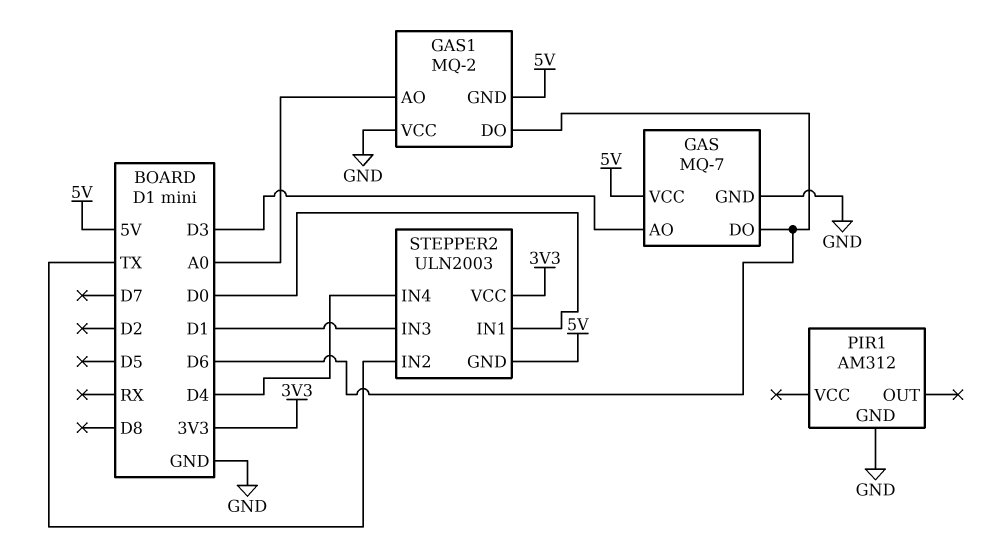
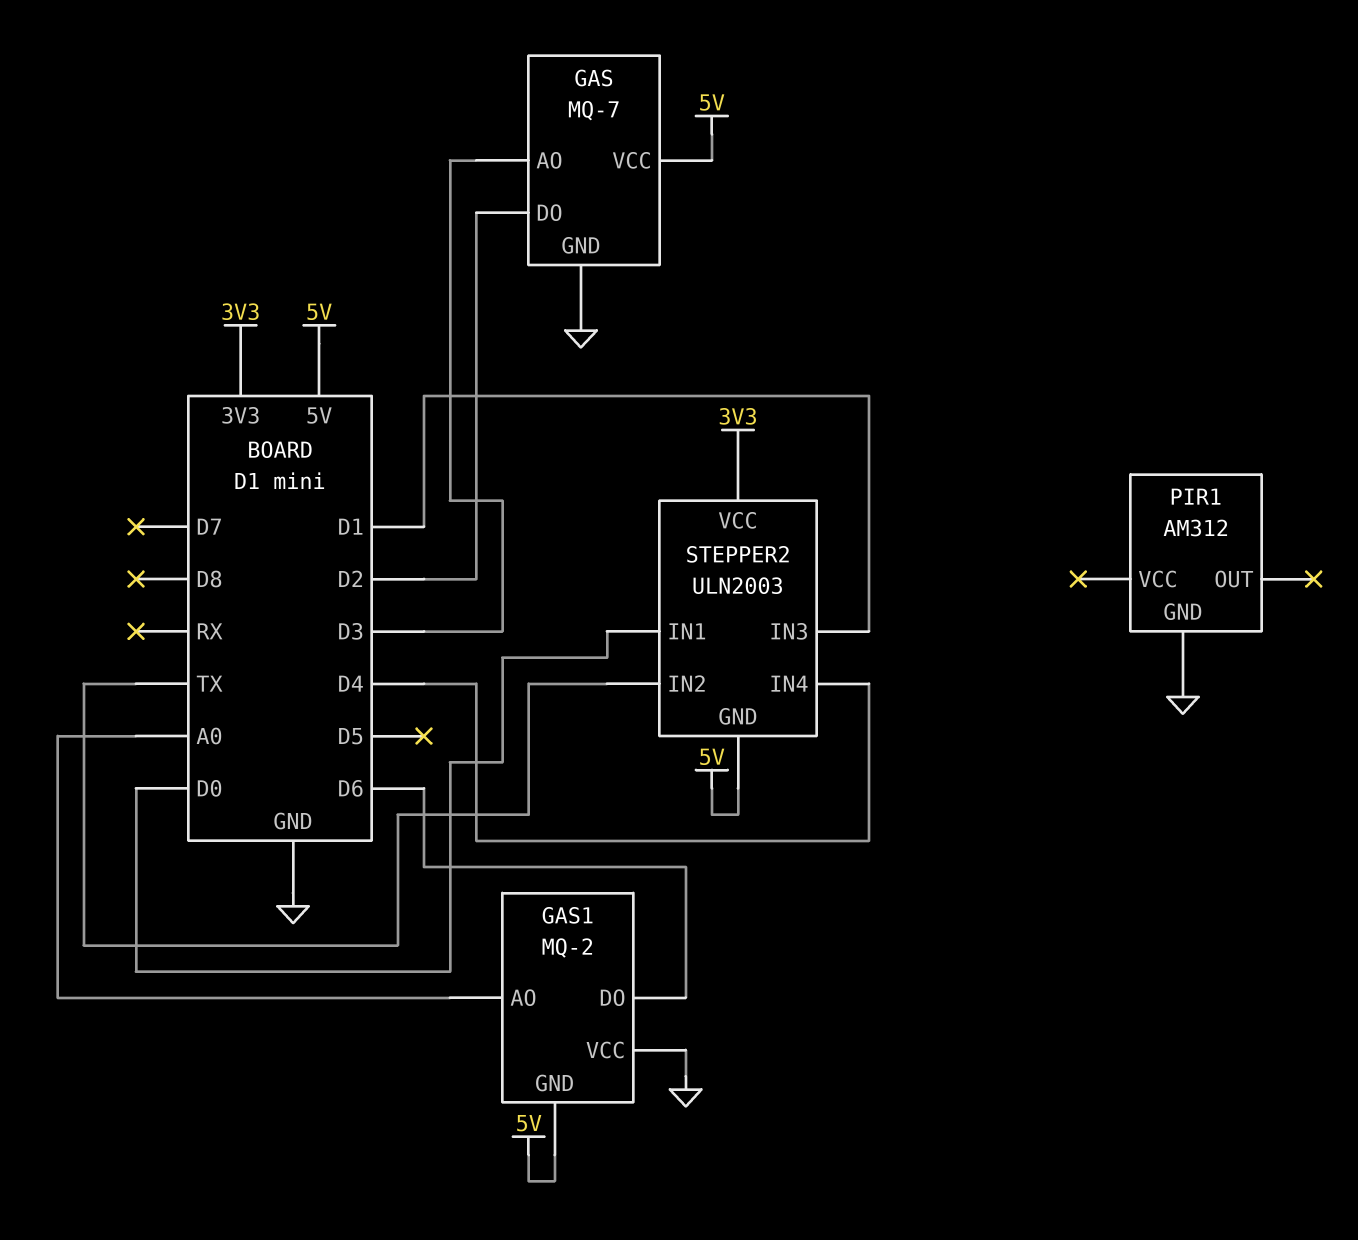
GAS pin DO: D6 -> D2

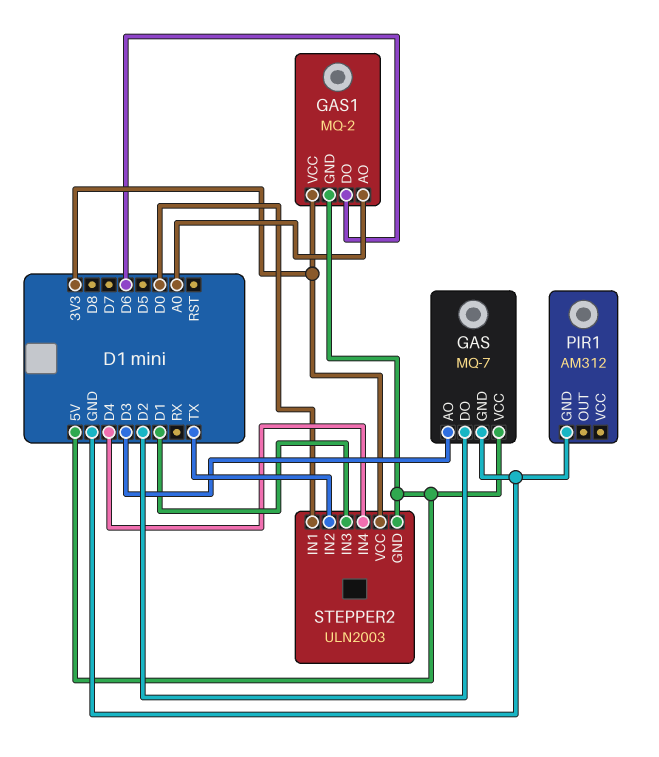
GAS1 pin VCC: GND -> 3V3

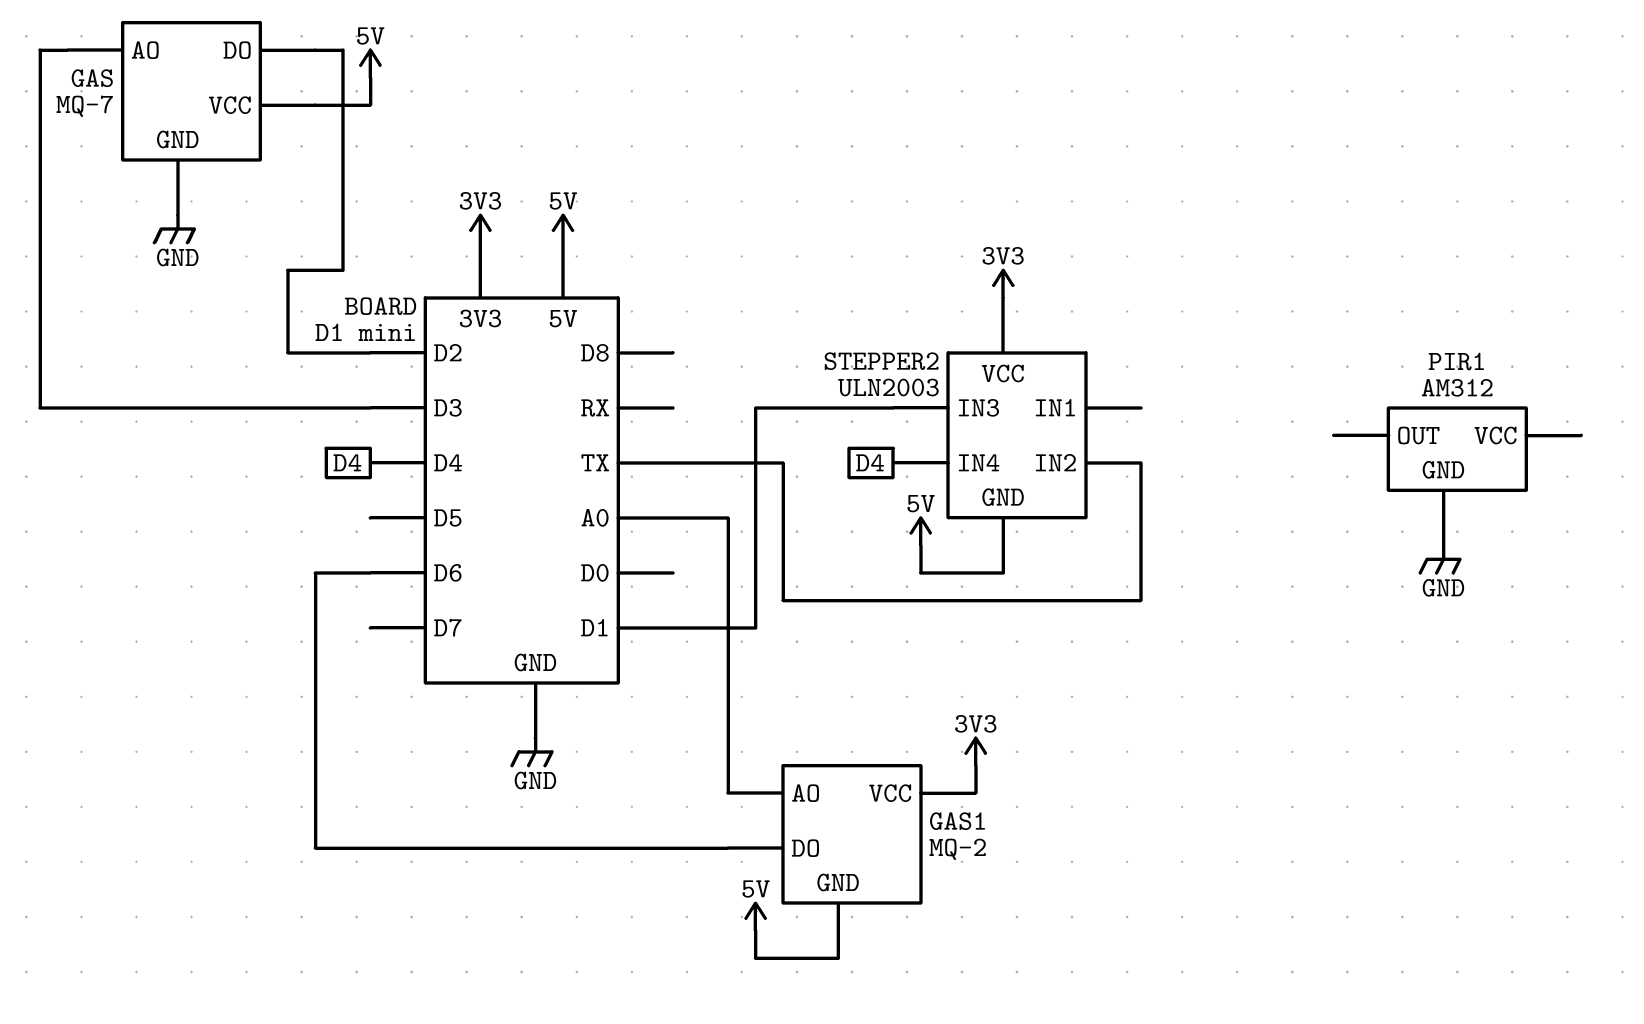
STEPPER2 pin IN1: D0 -> none

